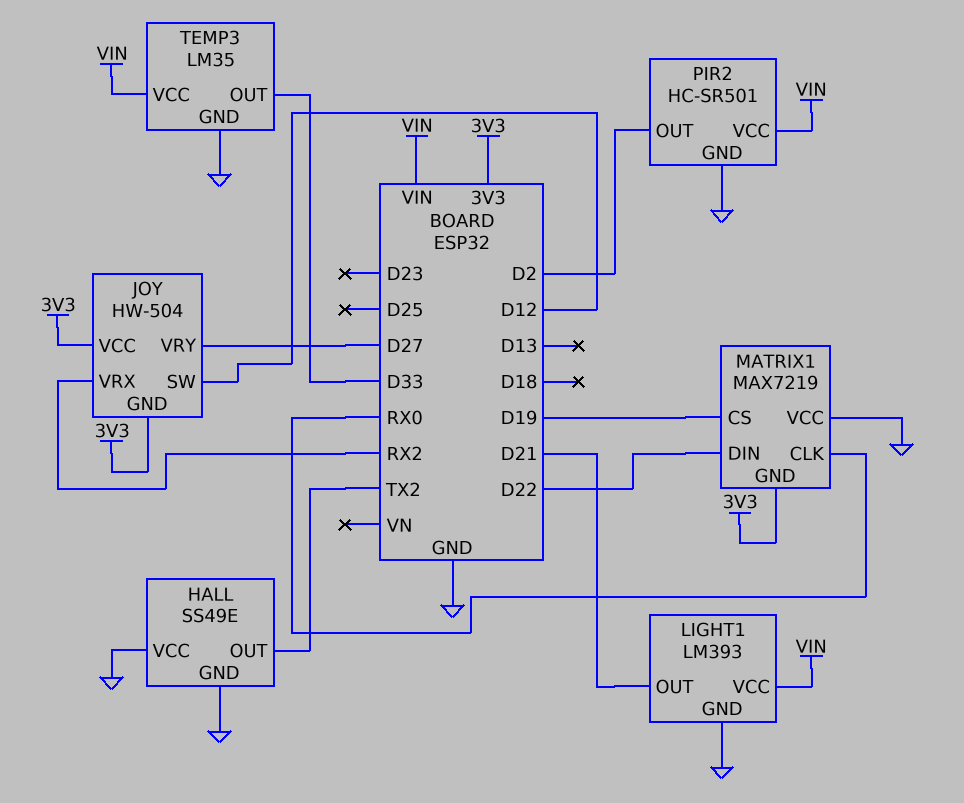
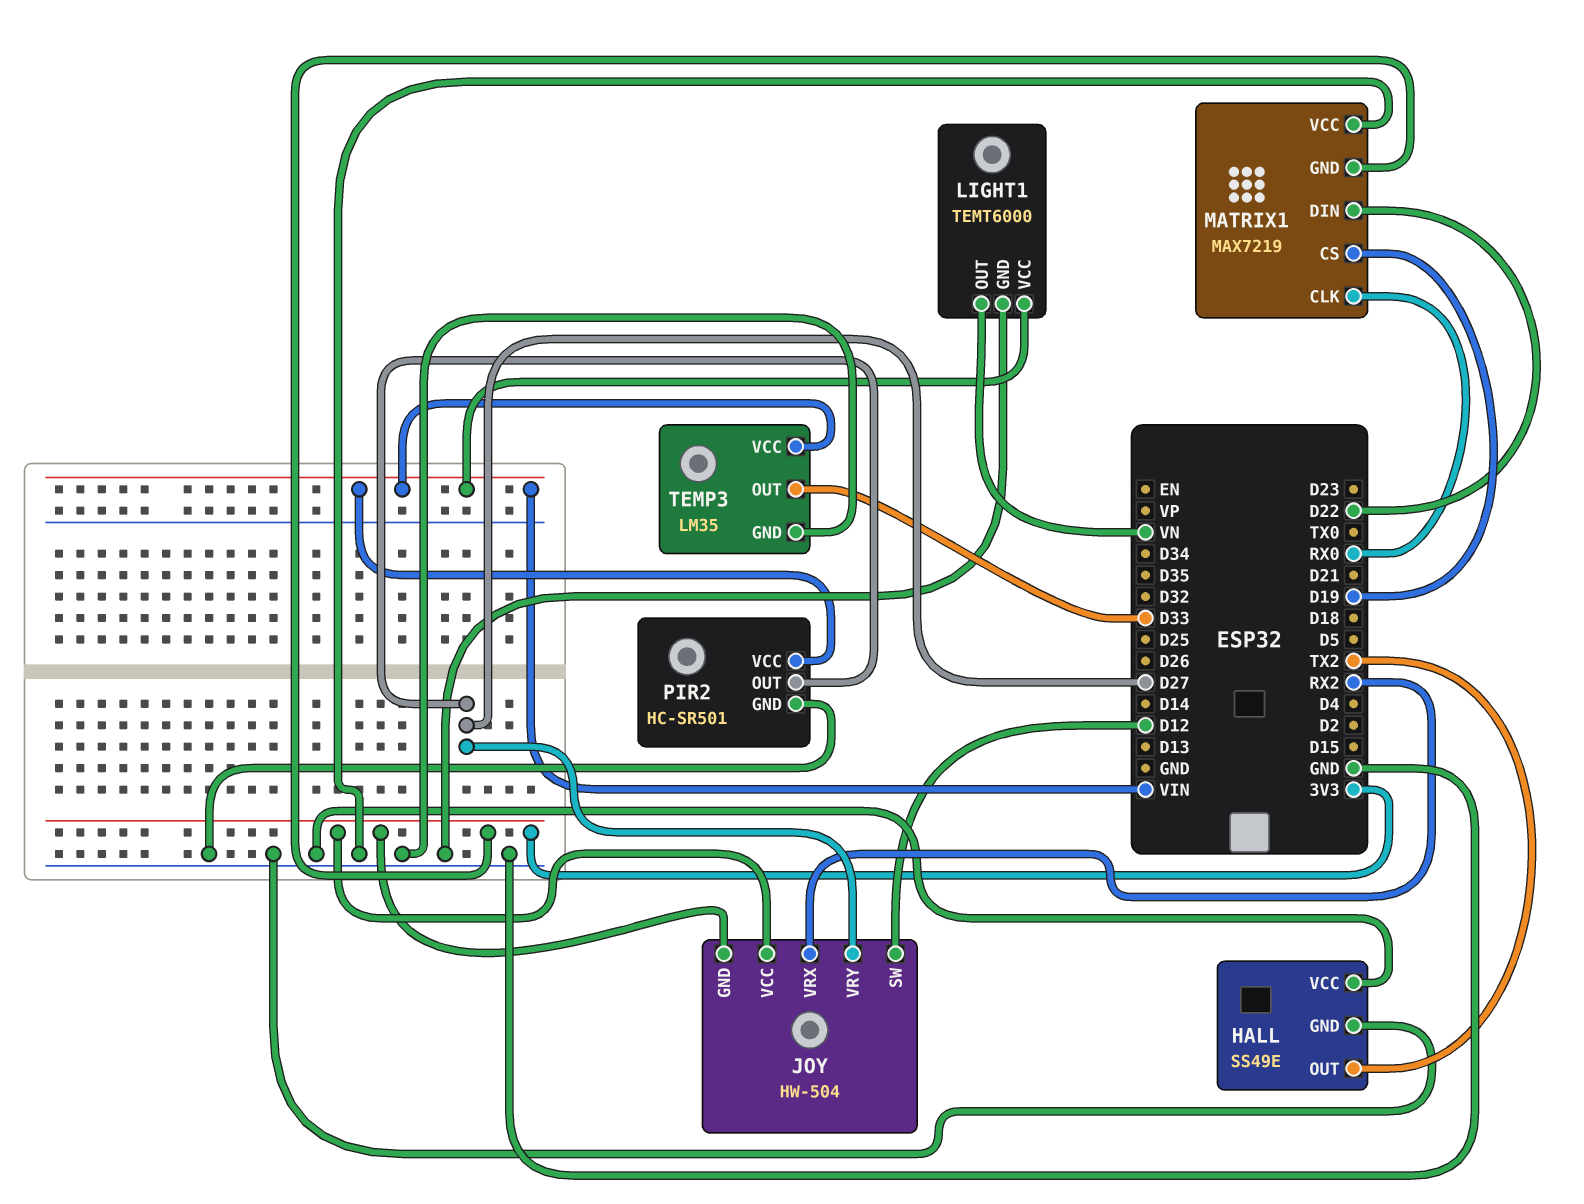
LIGHT1: LM393 -> TEMT6000
LIGHT1 pin OUT: D21 -> VN
PIR2 pin OUT: D2 -> D27

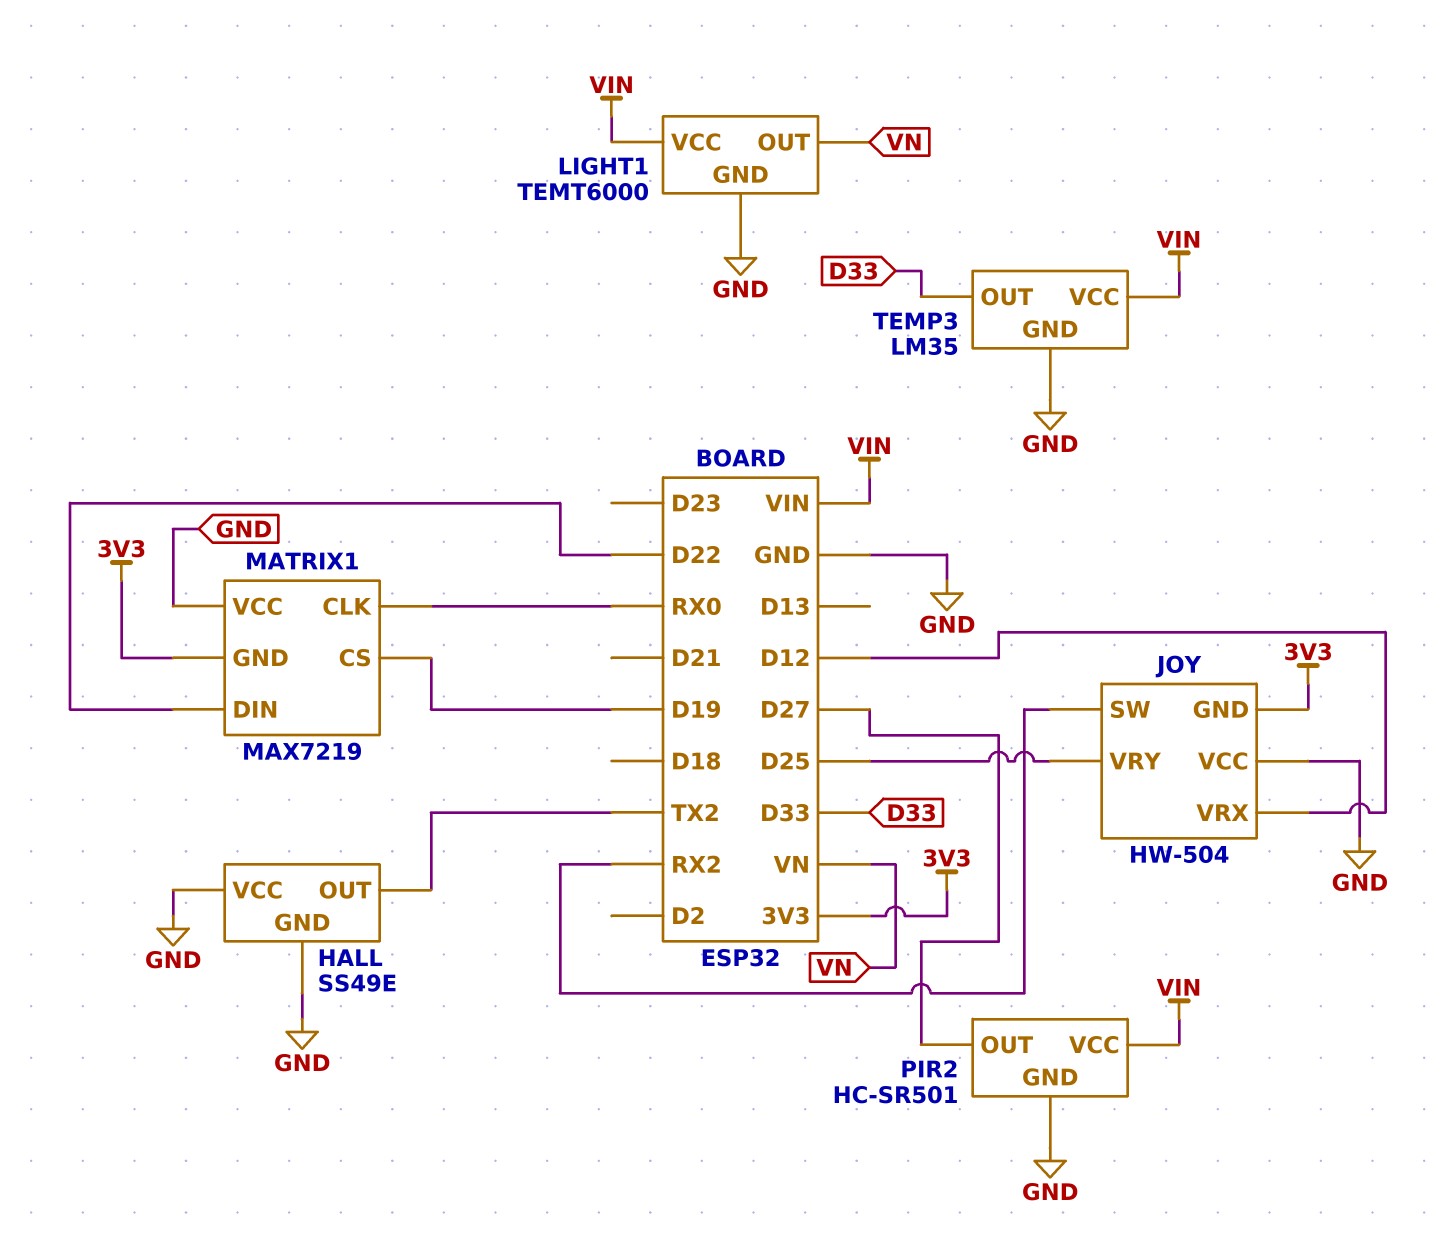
JOY pin SW: D12 -> RX2
JOY pin VCC: 3V3 -> GND
JOY pin VRX: RX2 -> D12
JOY pin VRY: D27 -> D25

